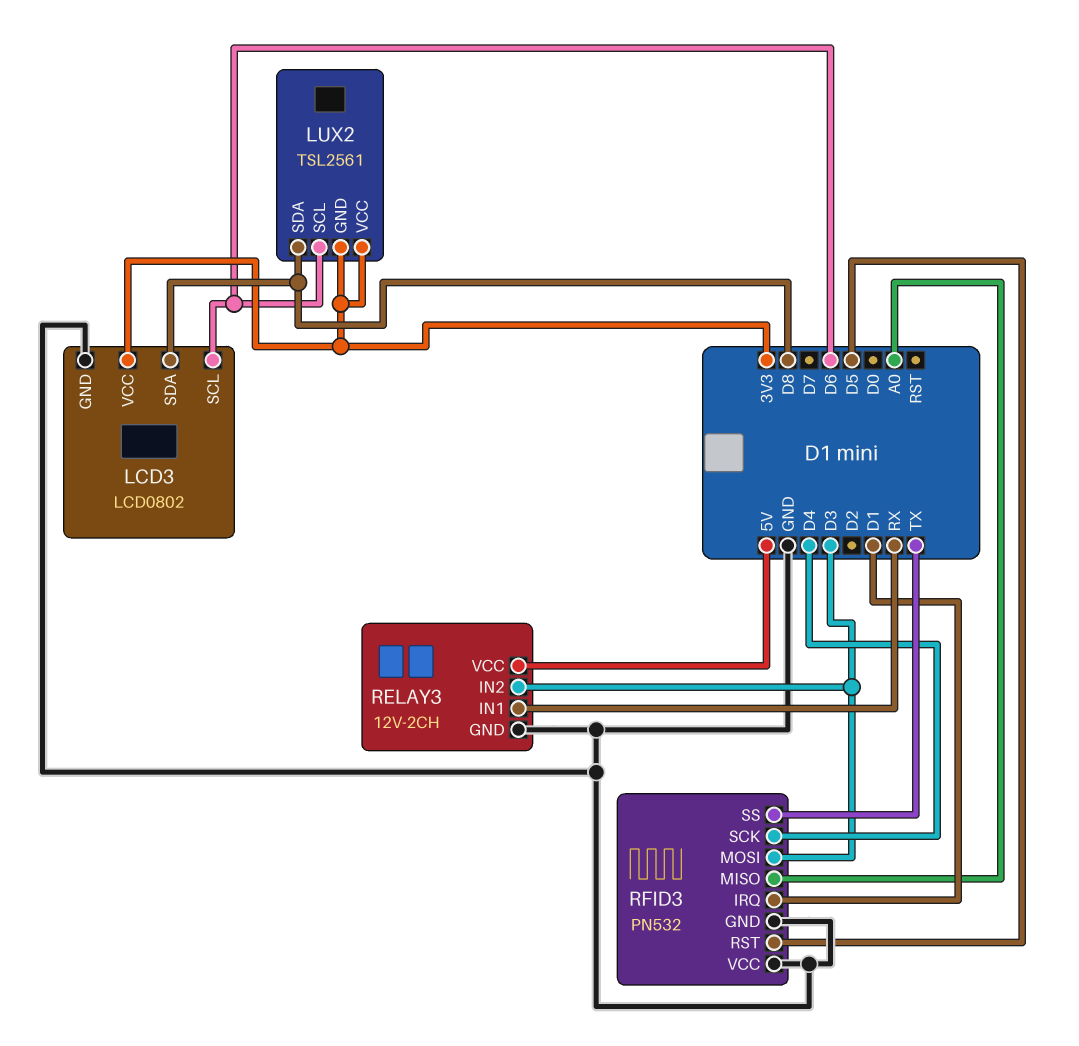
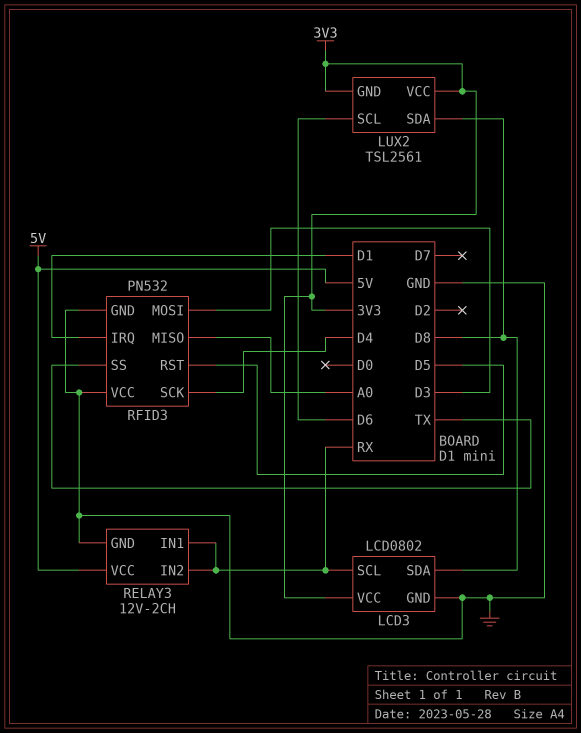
LCD3 pin SCL: D6 -> RX
RELAY3 pin IN2: D3 -> RX

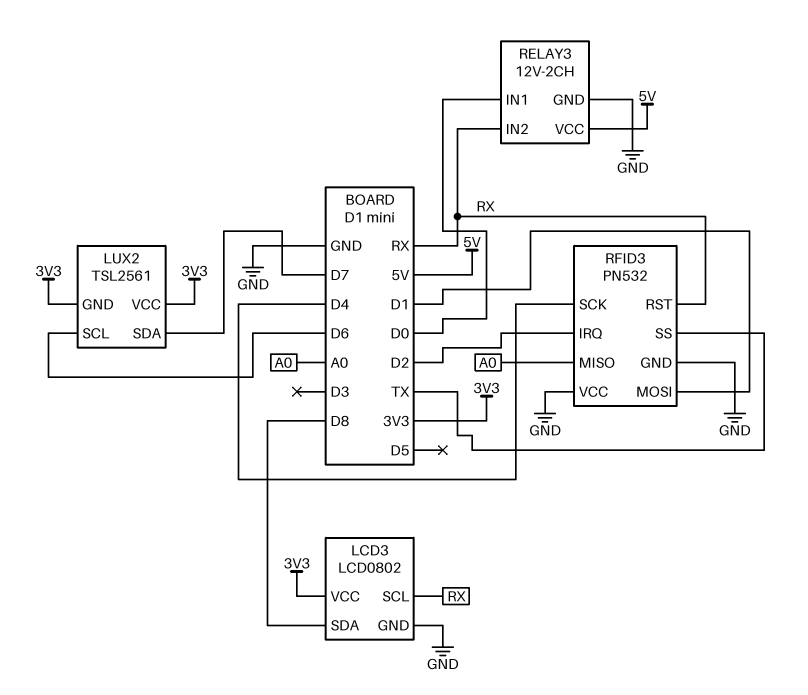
LUX2 pin SDA: D8 -> D7
RELAY3 pin IN1: RX -> D0
RFID3 pin IRQ: D1 -> D2
RFID3 pin MOSI: D3 -> D1
RFID3 pin RST: D5 -> RX

